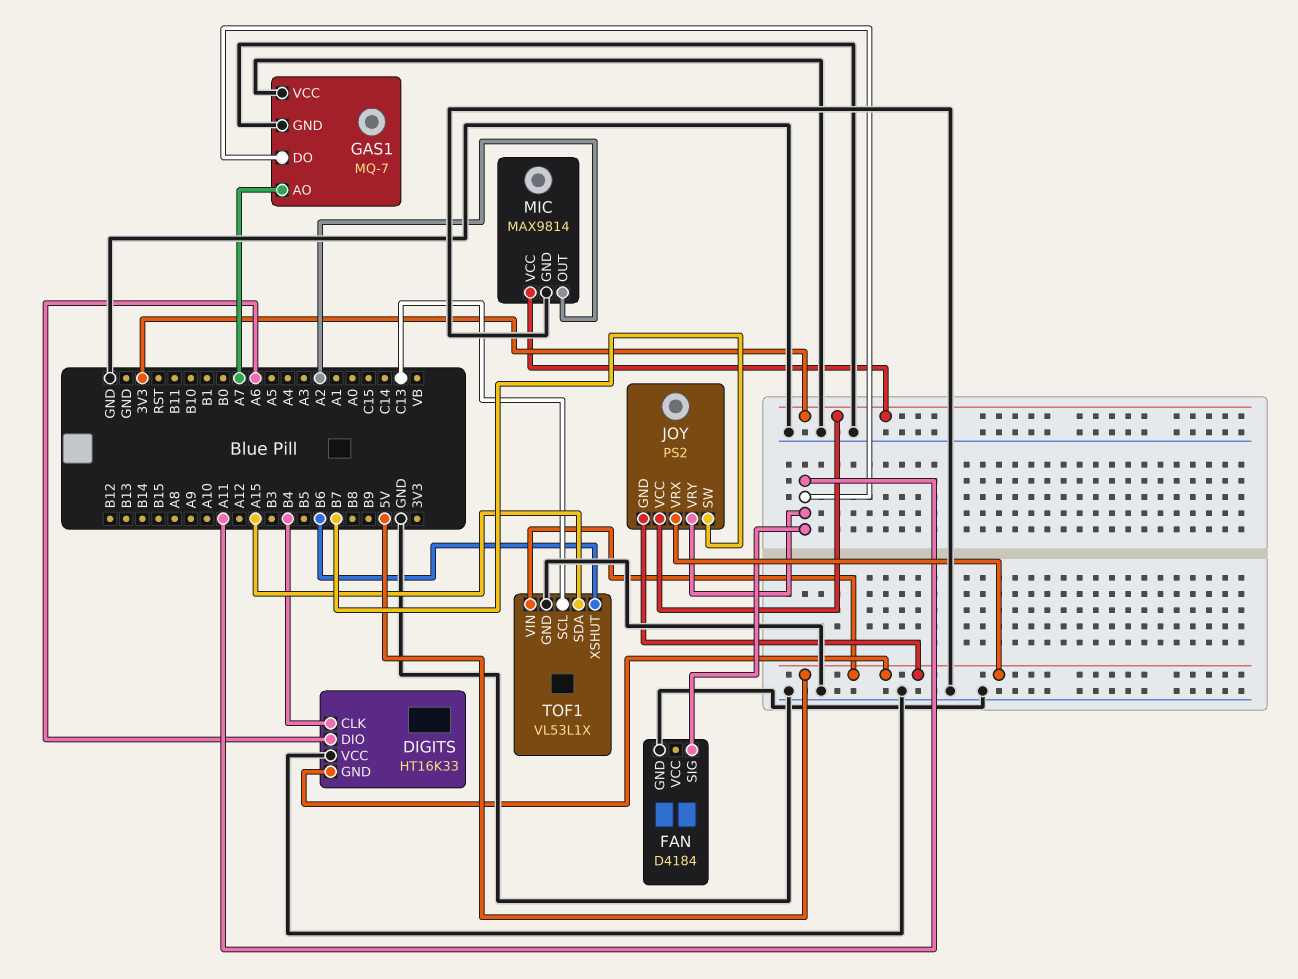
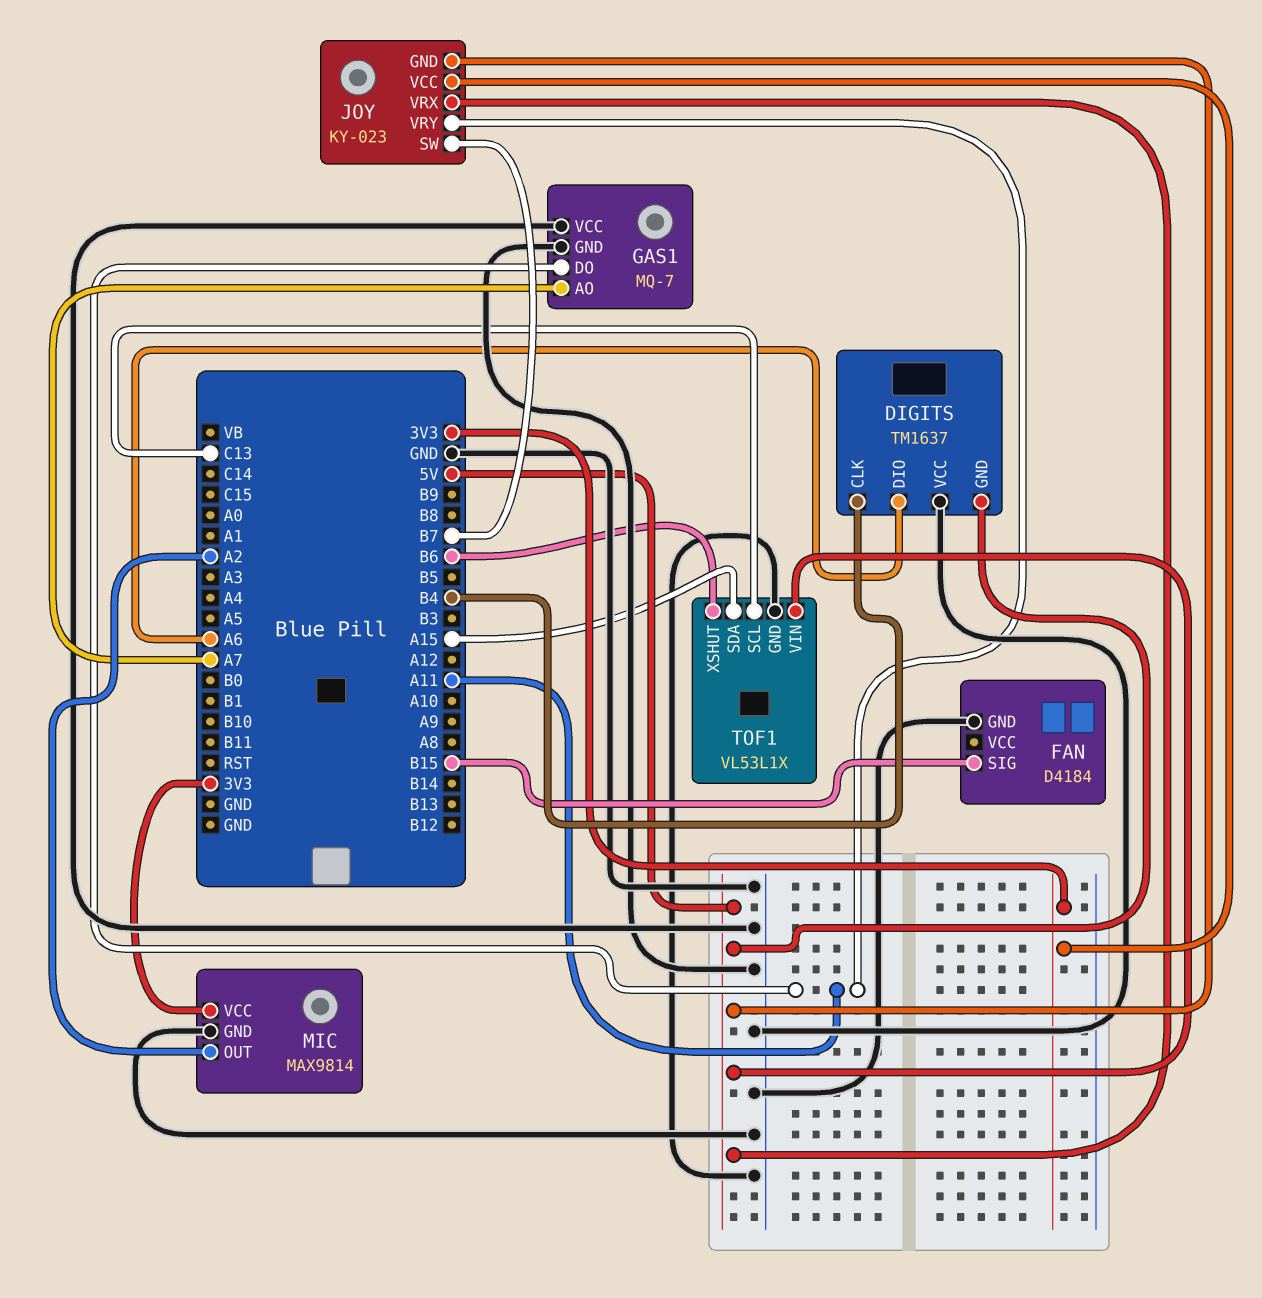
DIGITS: HT16K33 -> TM1637
FAN pin SIG: A11 -> B15
JOY: PS2 -> KY-023

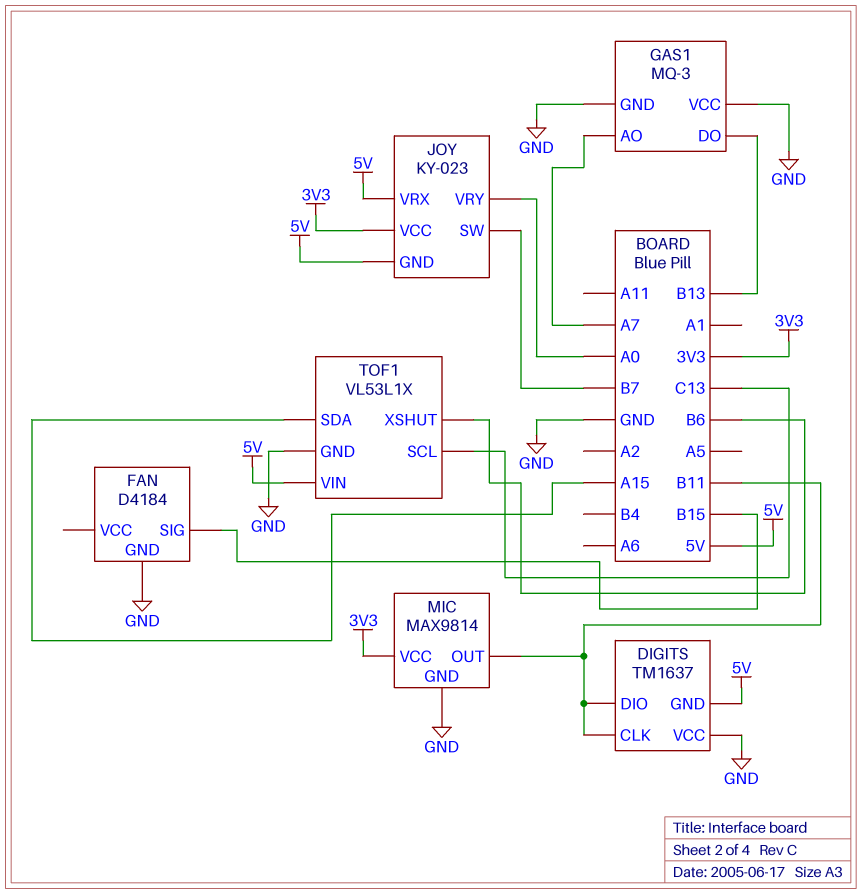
DIGITS pin CLK: B4 -> B11
DIGITS pin DIO: A6 -> B11
GAS1: MQ-7 -> MQ-3
GAS1 pin DO: A11 -> B13
JOY pin VRY: A11 -> A0
MIC pin OUT: A2 -> B11

